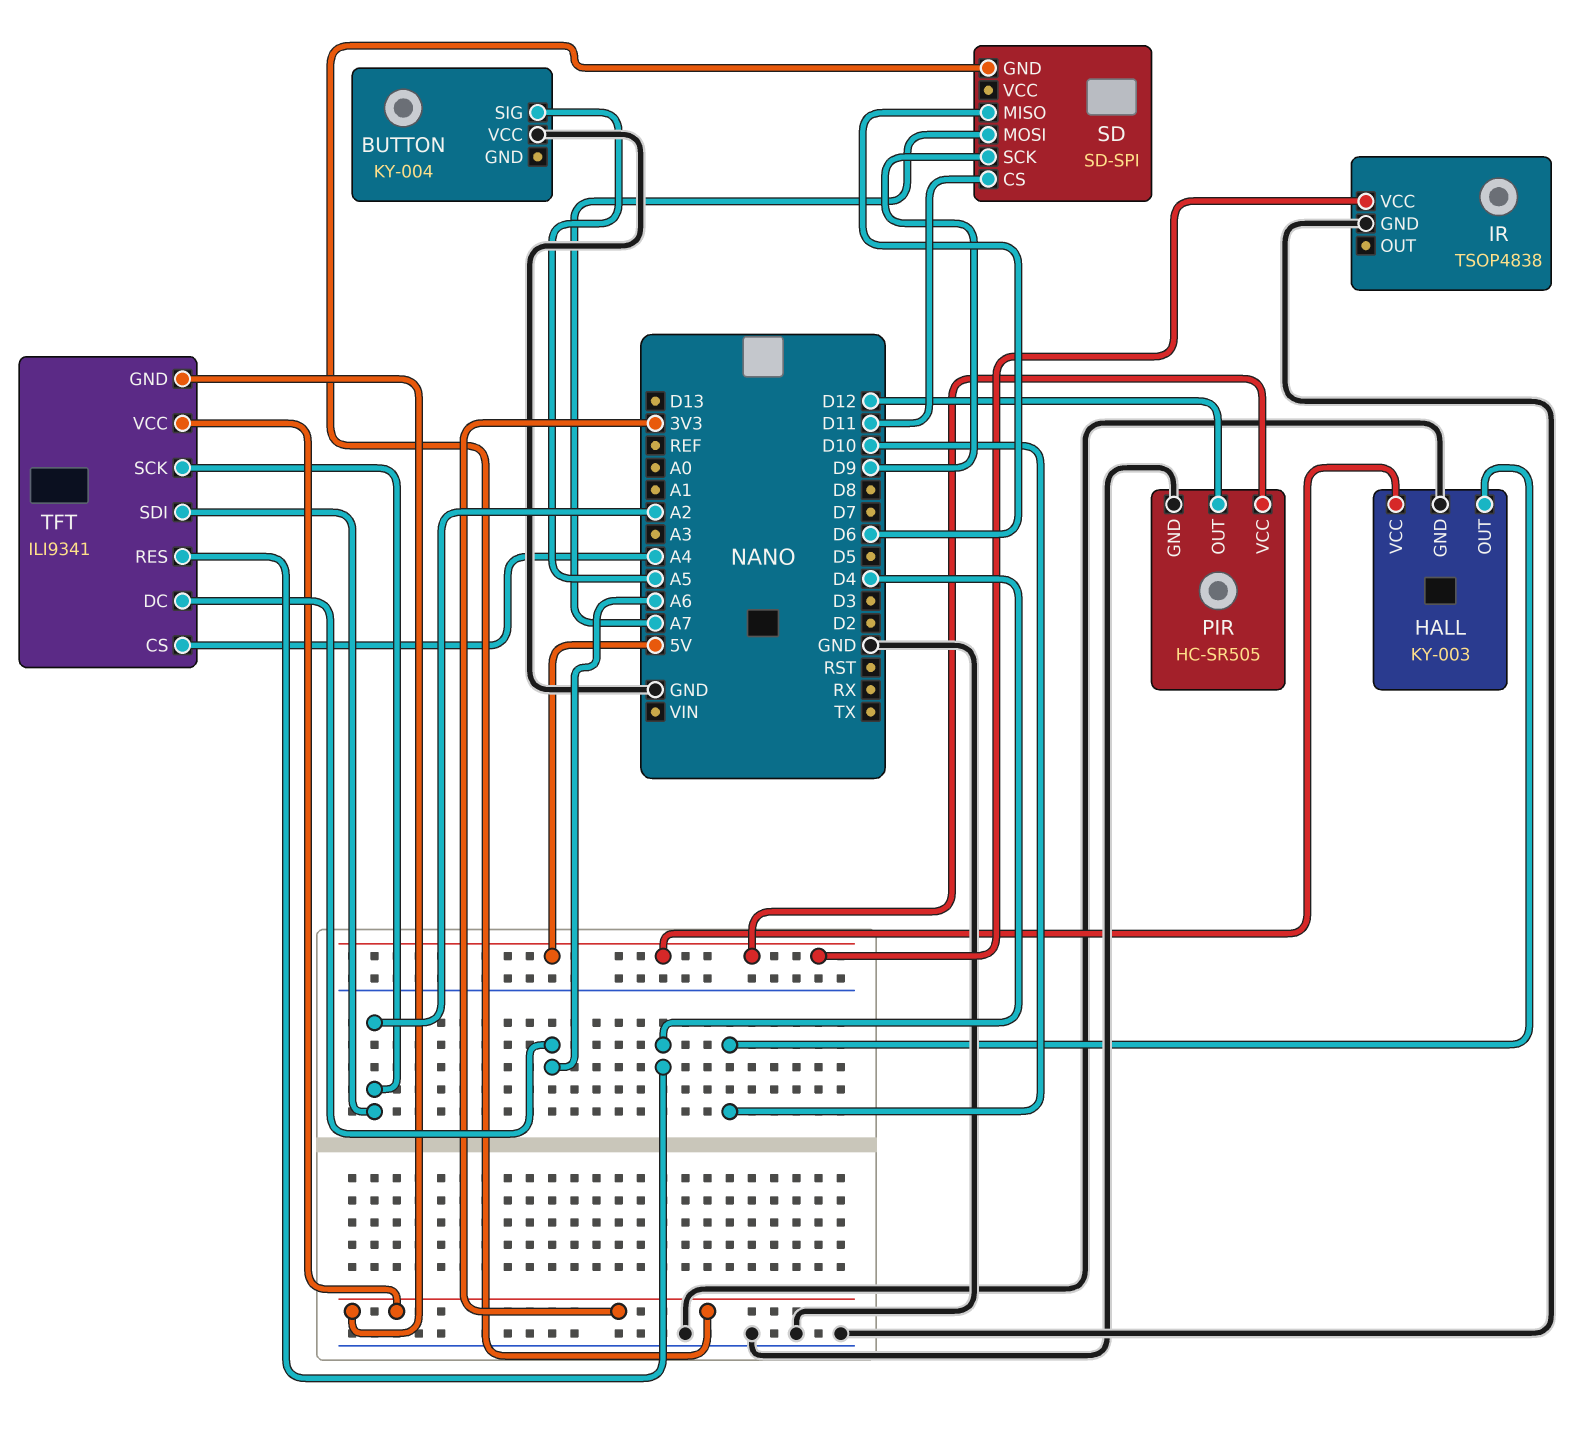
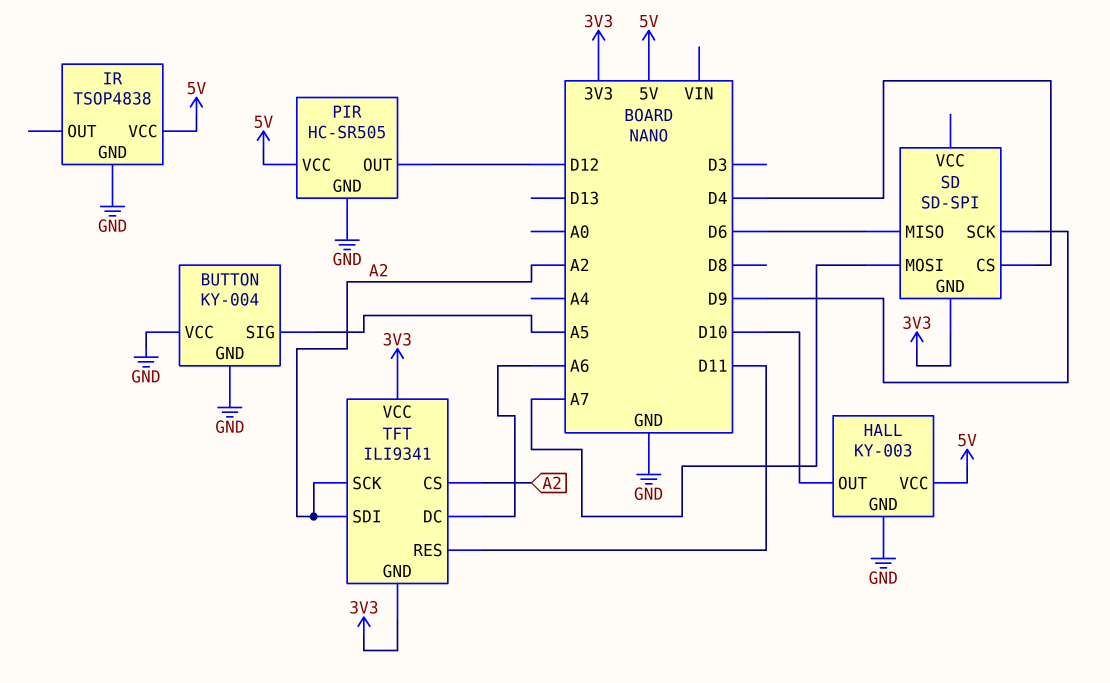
BUTTON pin GND: none -> GND
SD pin CS: D11 -> D4
TFT pin CS: A4 -> A2
TFT pin RES: D4 -> D11

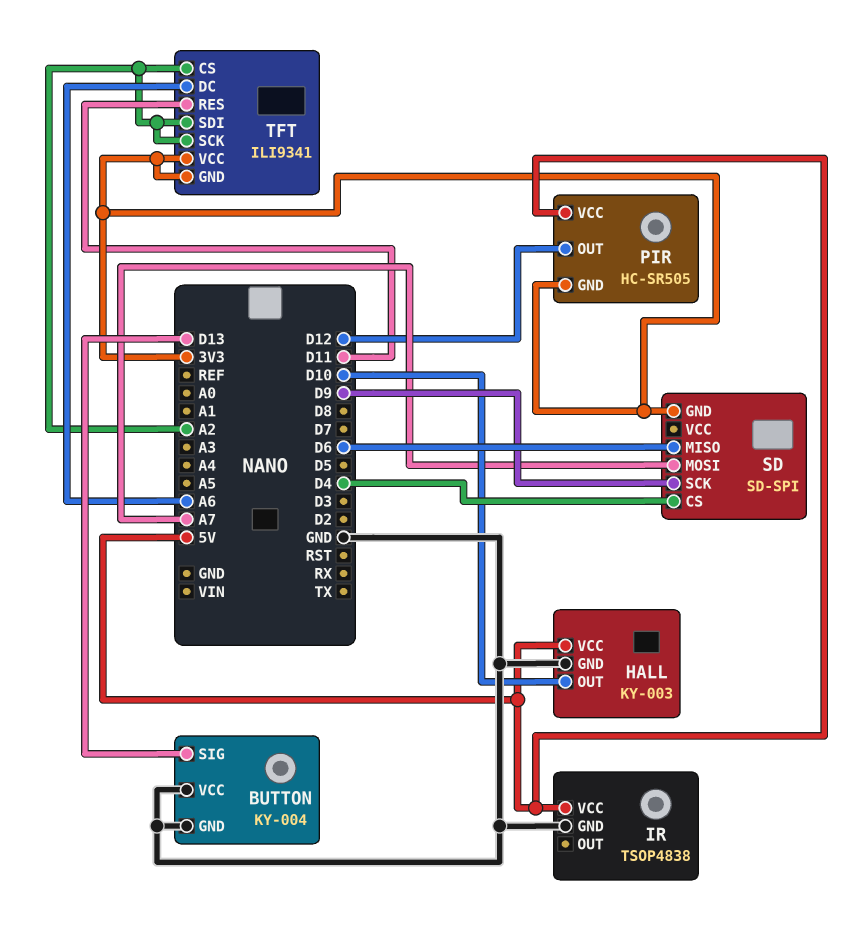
BUTTON pin SIG: A5 -> D13
PIR pin GND: GND -> 3V3

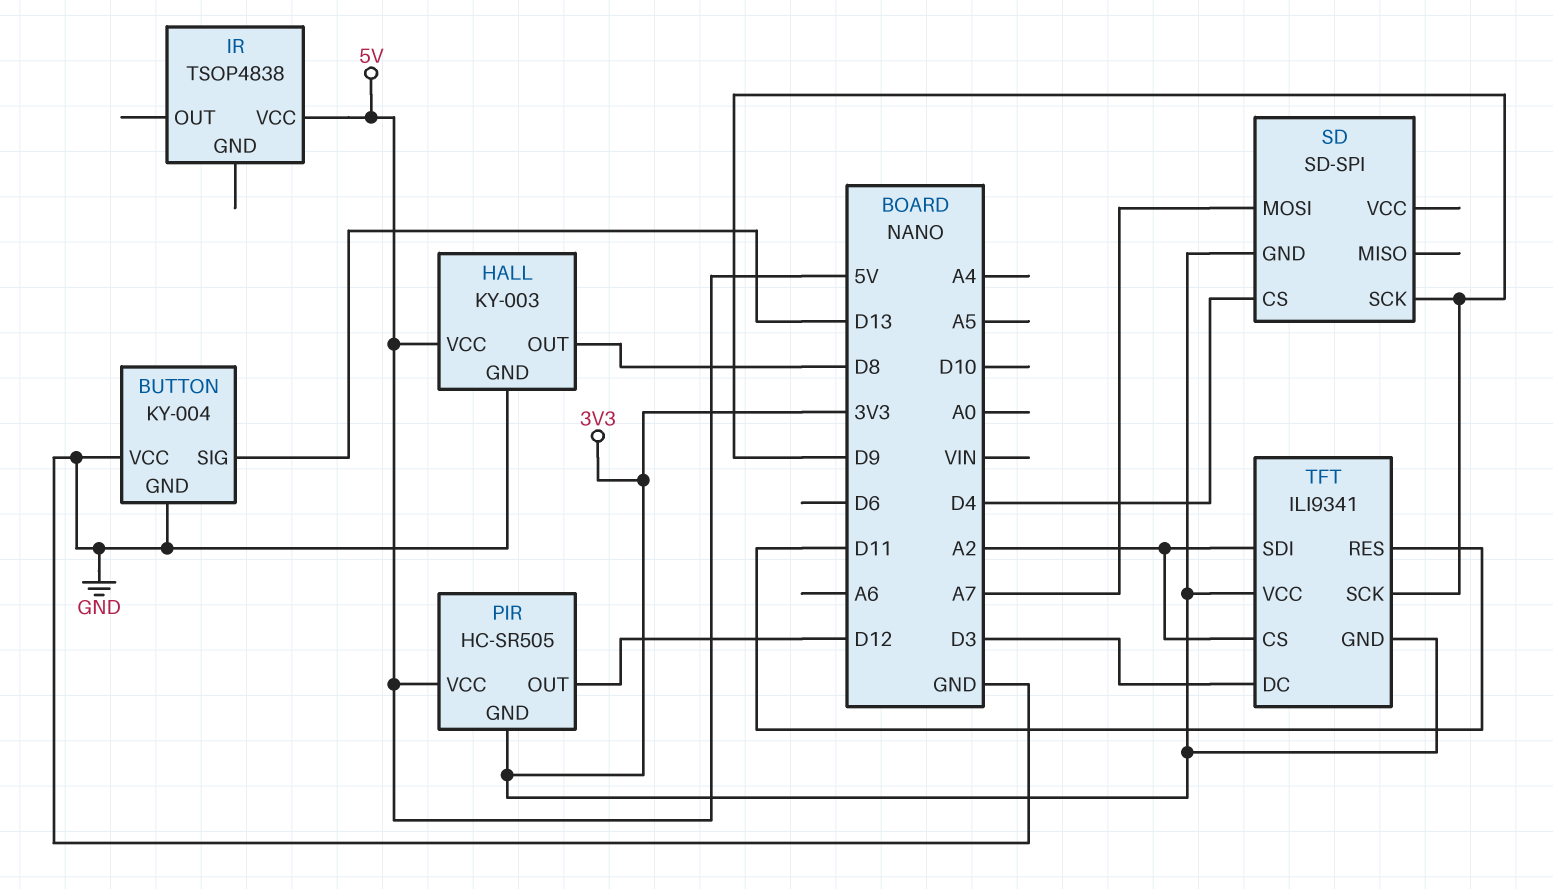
HALL pin OUT: D10 -> D8
IR pin GND: GND -> none
SD pin MISO: D6 -> none
TFT pin DC: A6 -> D3
TFT pin SCK: A2 -> D9

